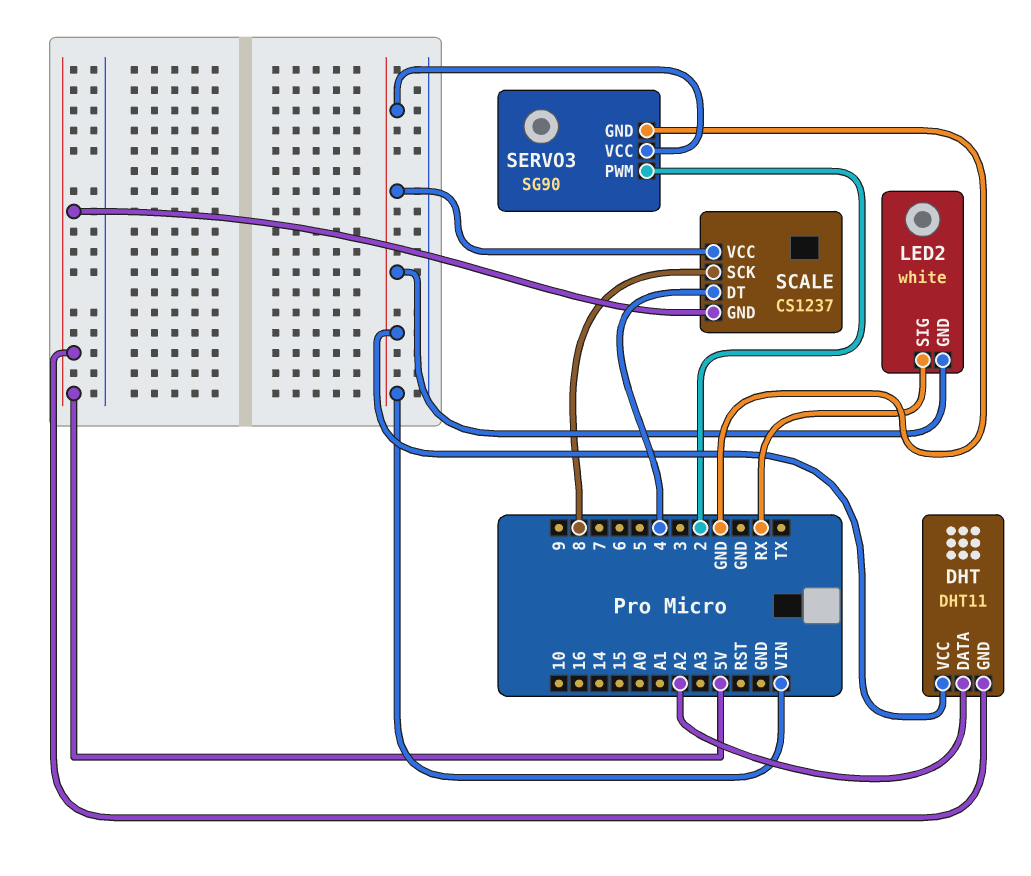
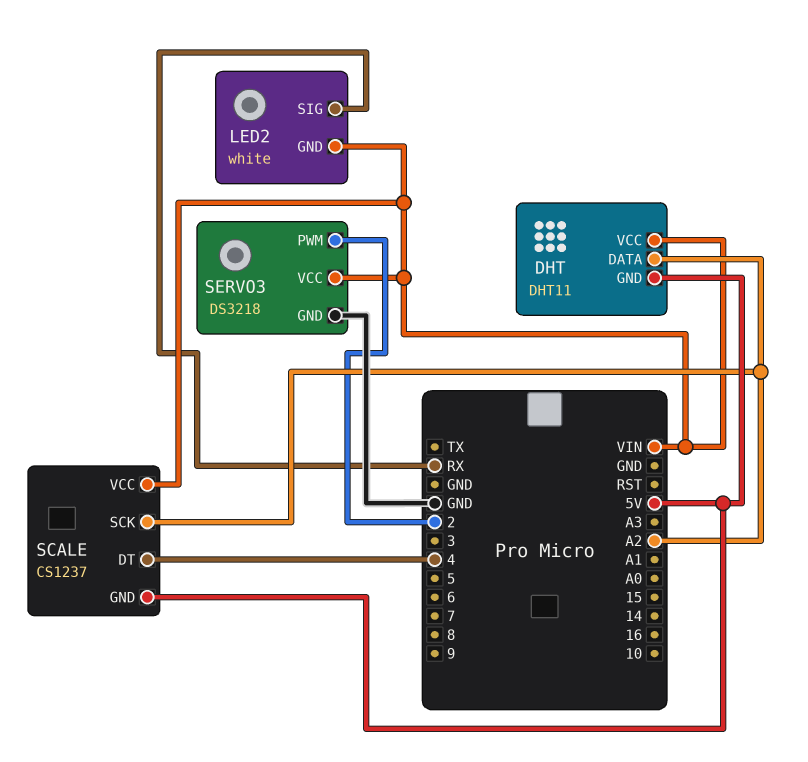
SCALE pin SCK: 8 -> A2
SERVO3: SG90 -> DS3218

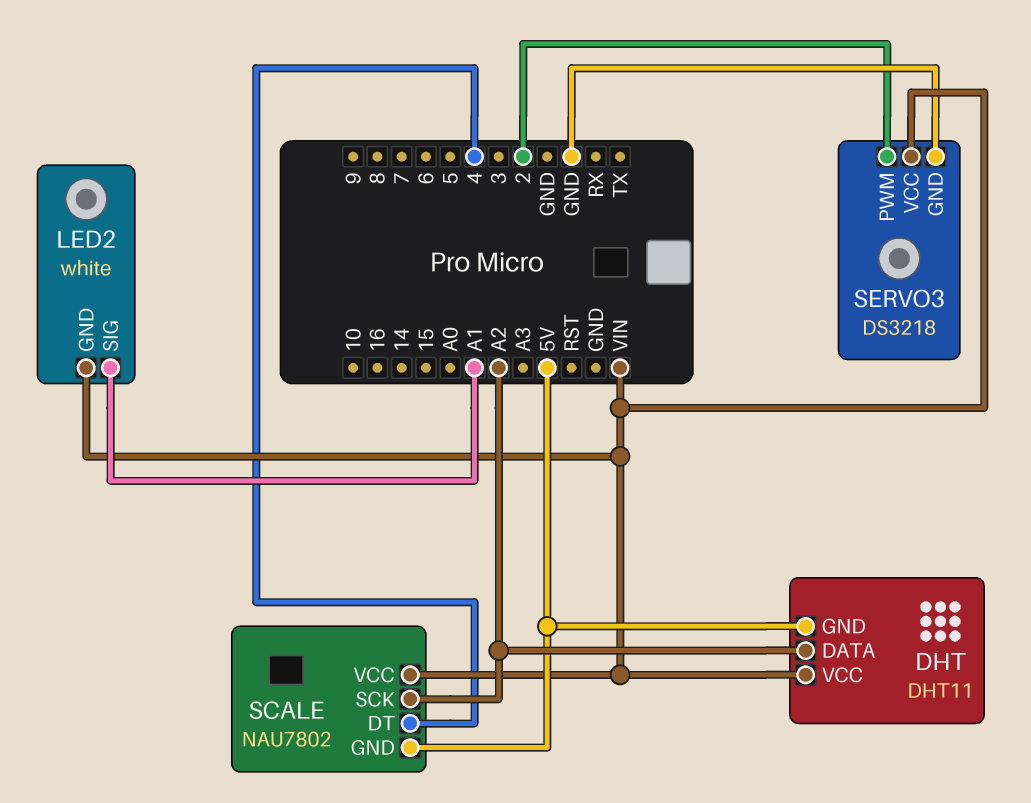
LED2 pin SIG: RX -> A1
SCALE: CS1237 -> NAU7802

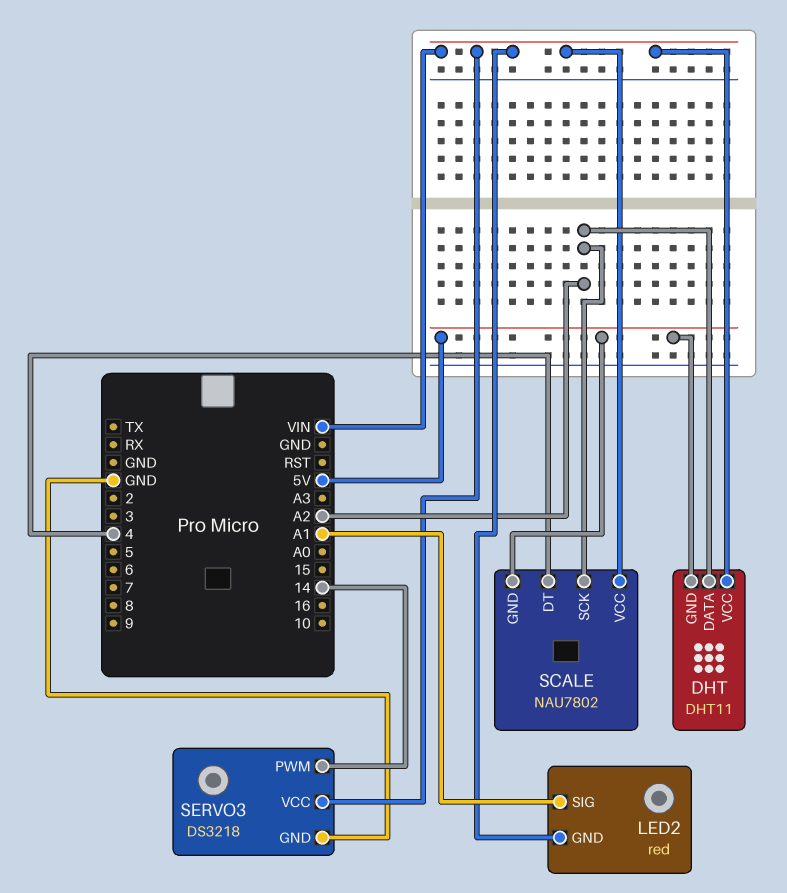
LED2: white -> red
SERVO3 pin PWM: 2 -> 14

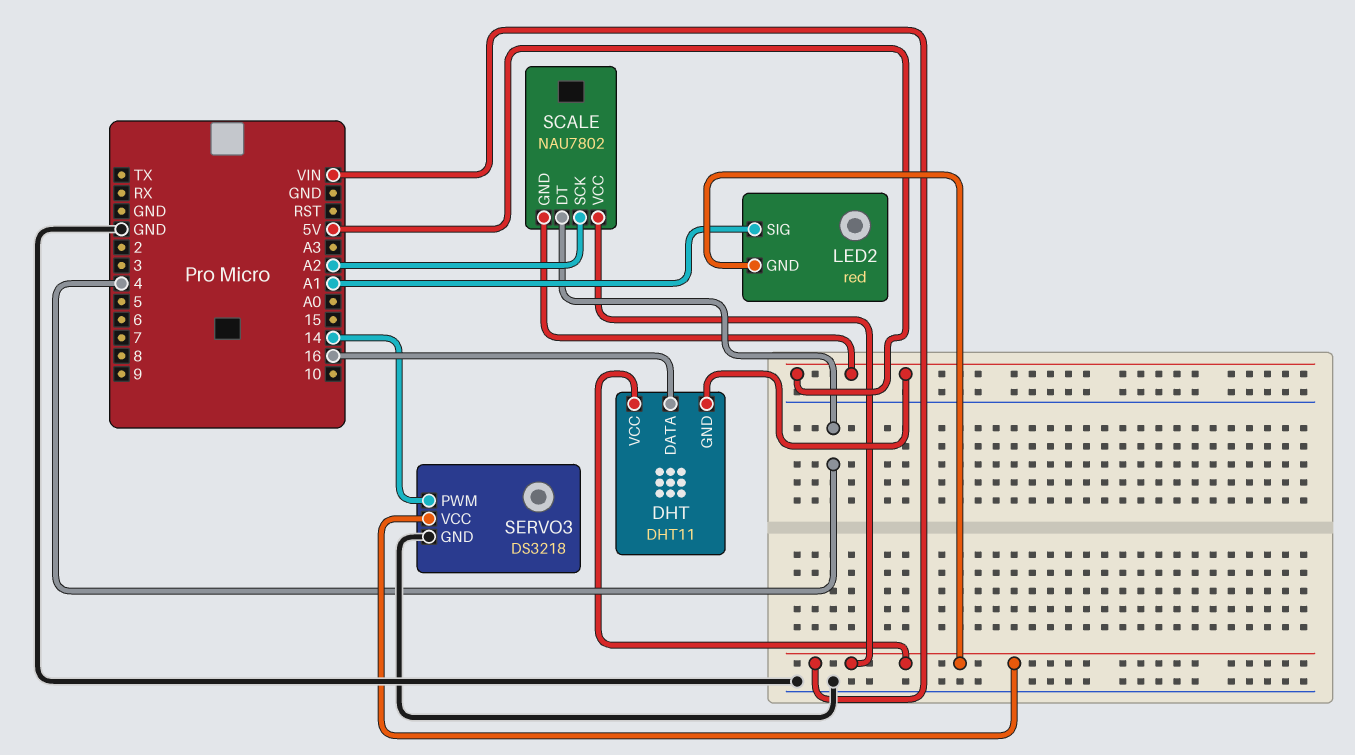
DHT pin DATA: A2 -> 16

